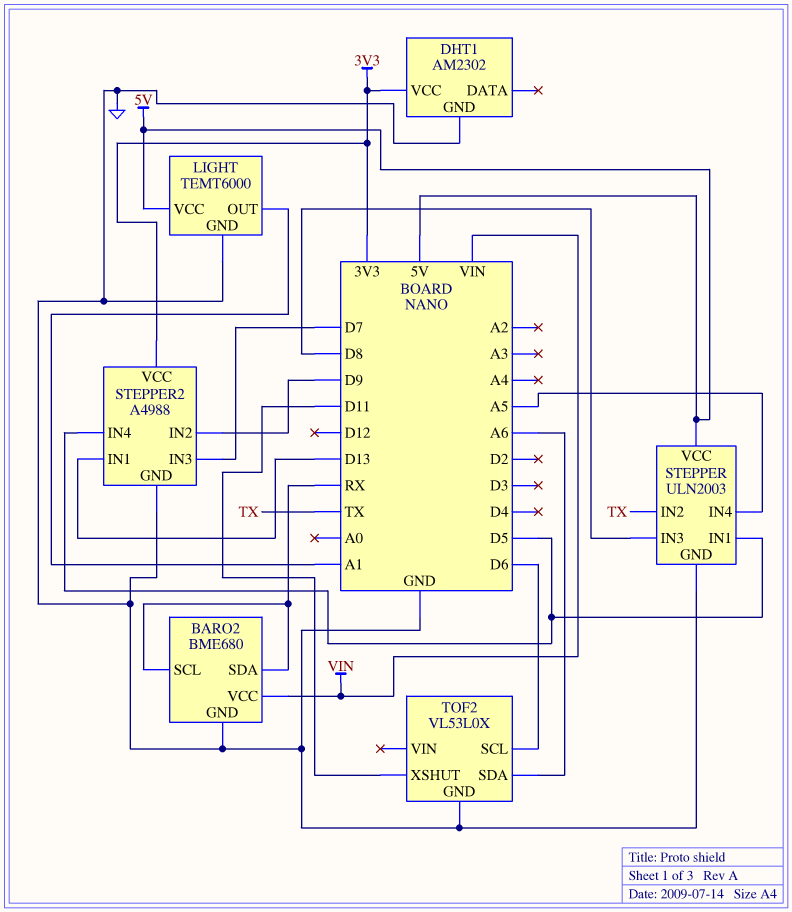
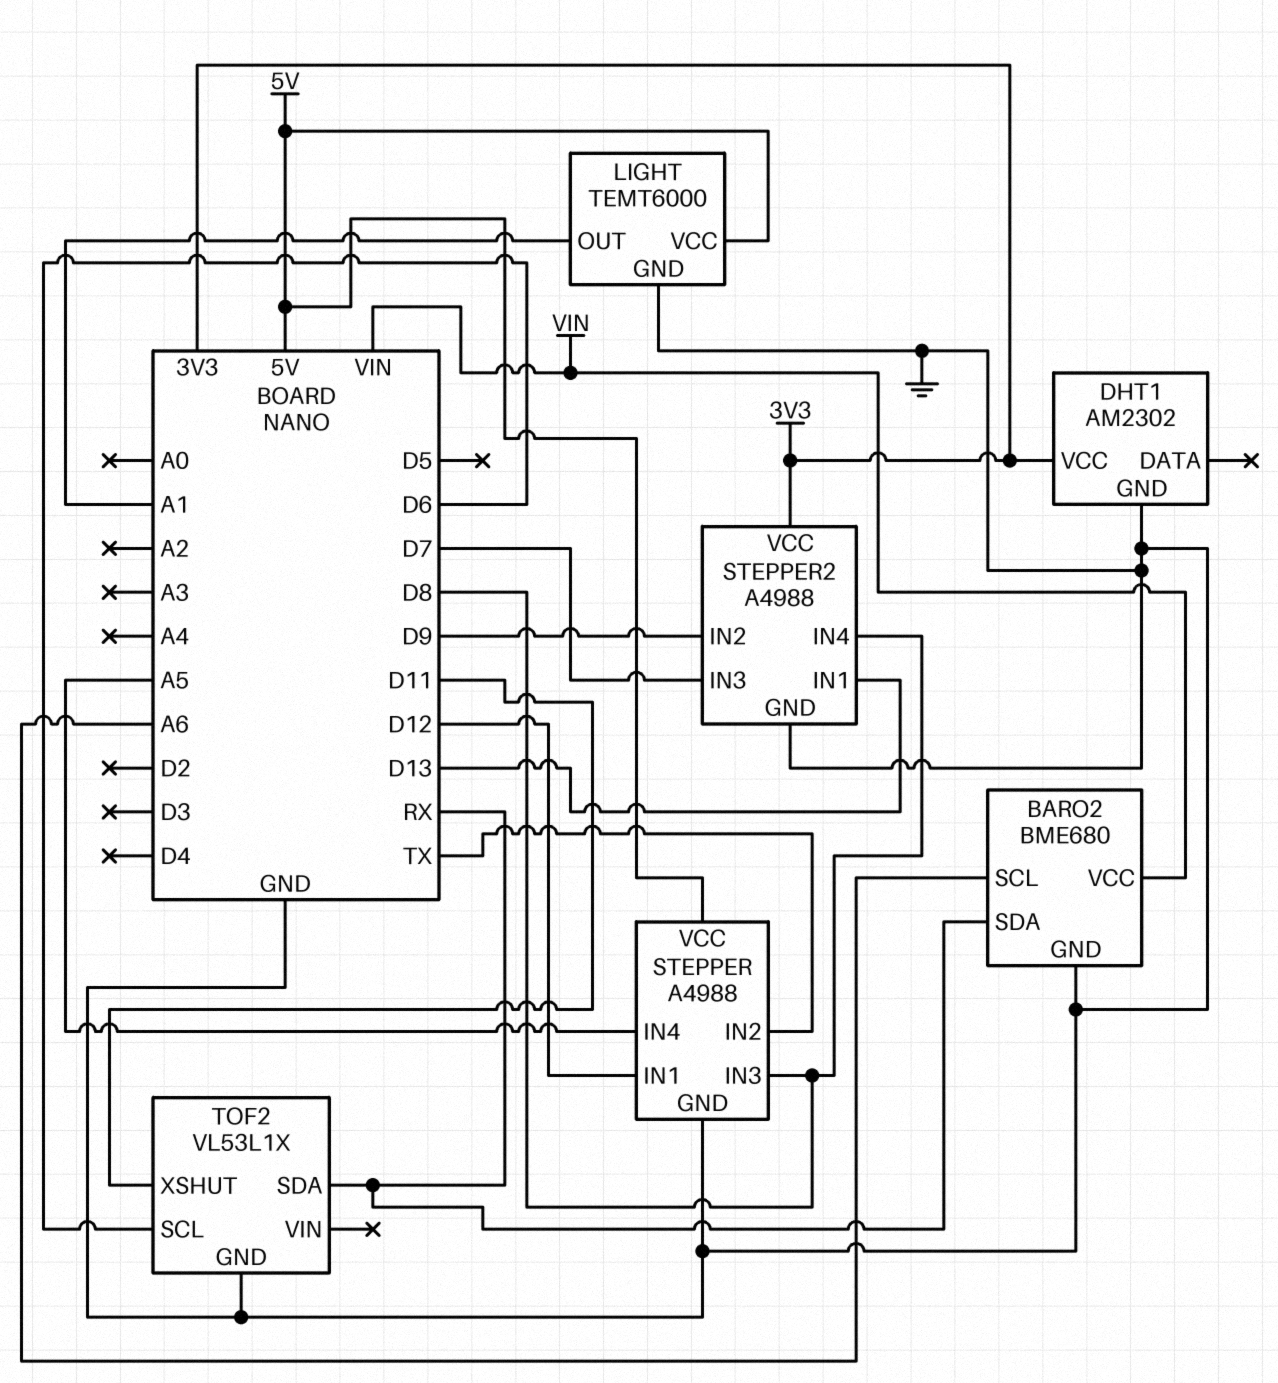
BARO2 pin SCL: RX -> A6
STEPPER: ULN2003 -> A4988
STEPPER pin IN1: D5 -> D12
STEPPER2 pin IN4: D5 -> D8
TOF2: VL53L0X -> VL53L1X
TOF2 pin SDA: A6 -> RX

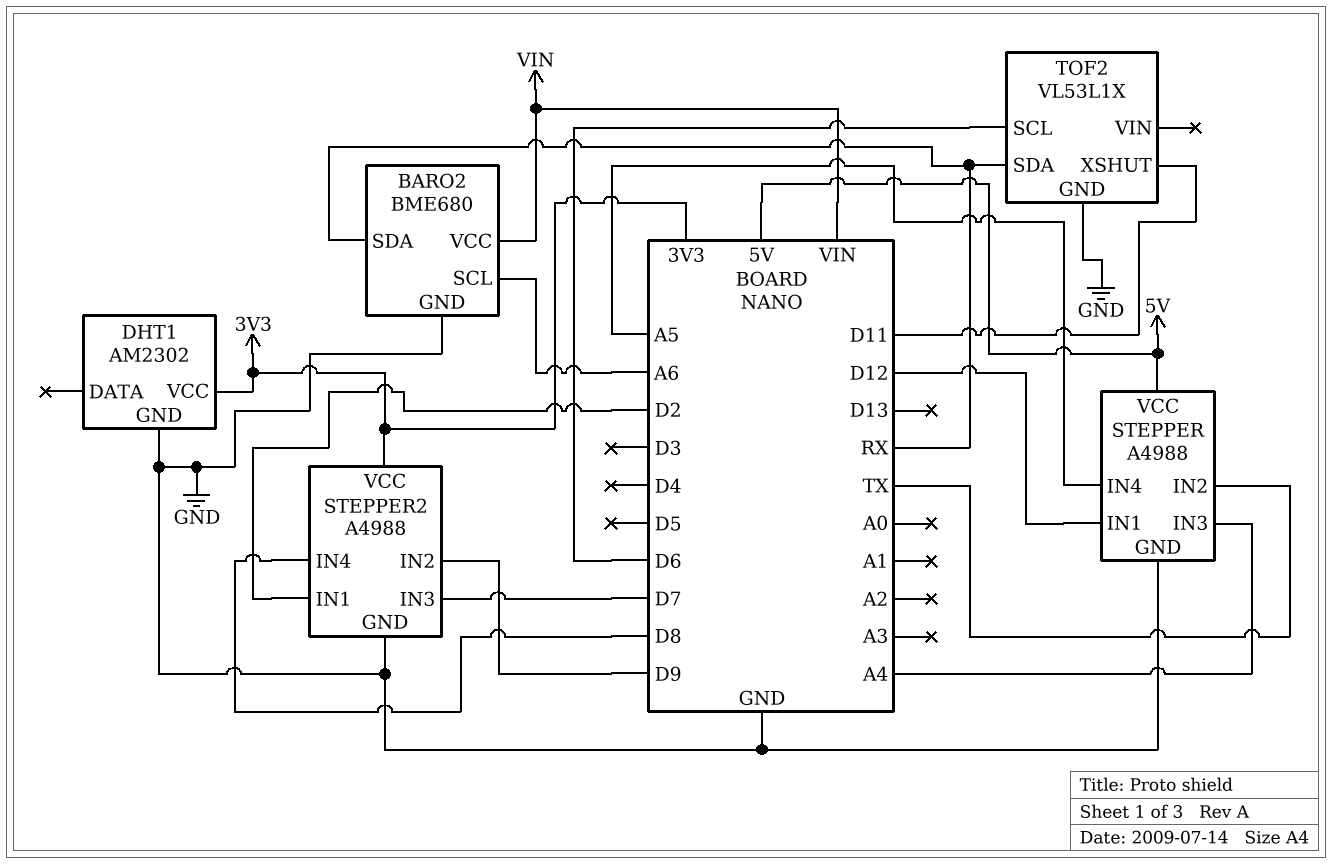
LIGHT: TEMT6000 -> none
LIGHT pin GND: GND -> none
LIGHT pin OUT: A1 -> none
LIGHT pin VCC: 5V -> none
STEPPER pin IN3: D8 -> A4
STEPPER2 pin IN1: D13 -> D2

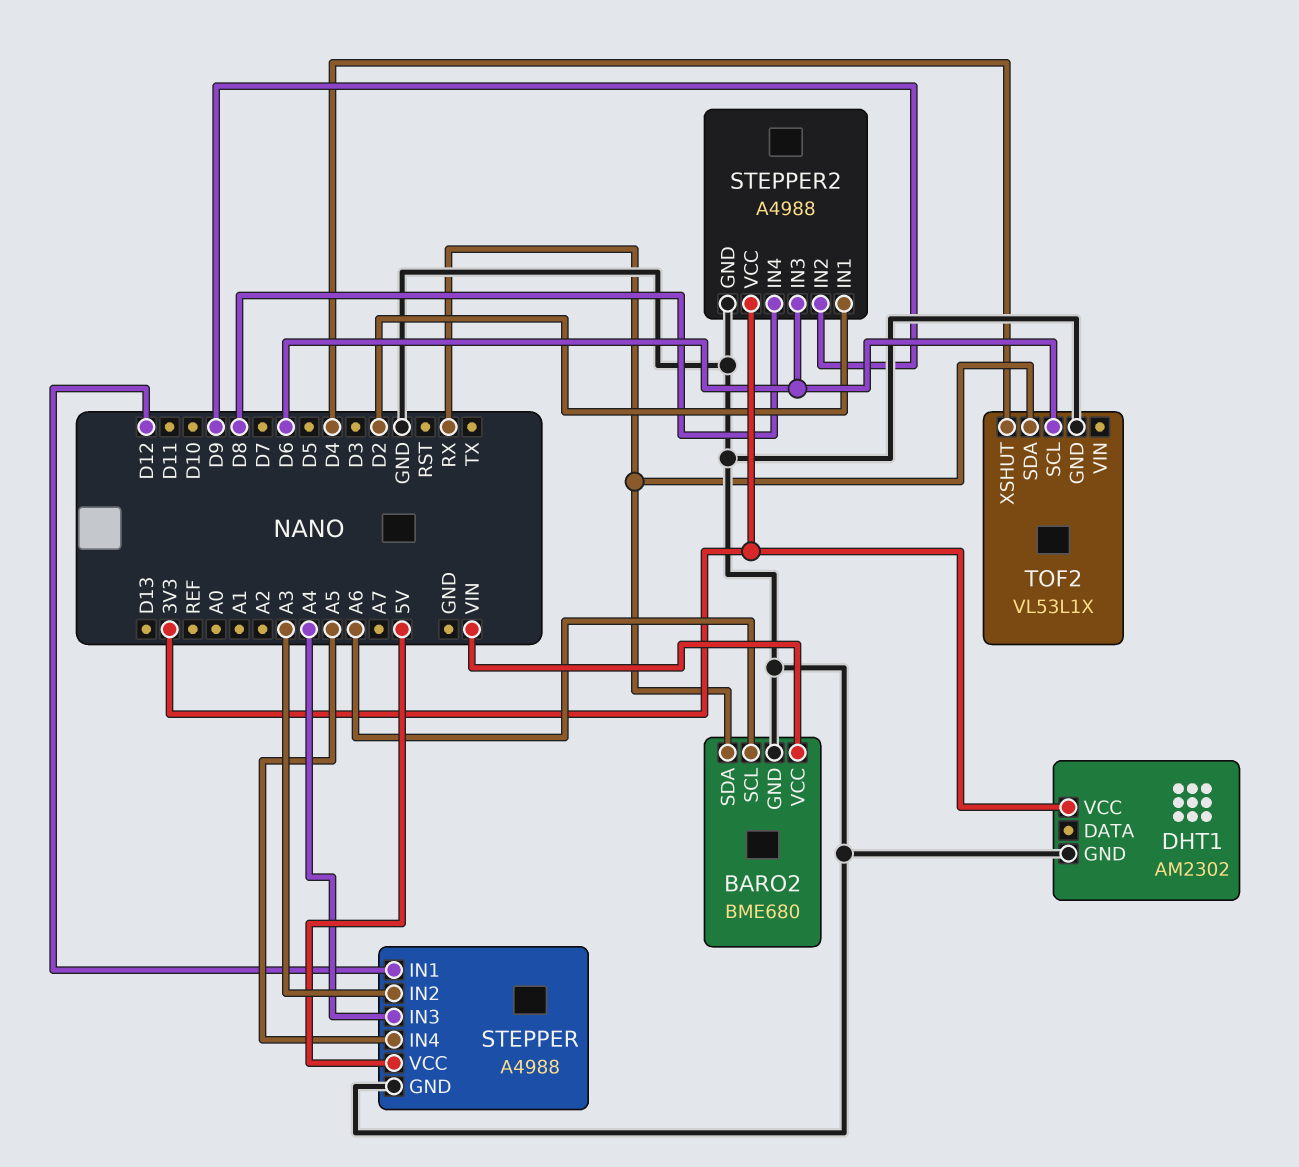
STEPPER pin IN2: TX -> A3
STEPPER2 pin IN3: D7 -> D6
TOF2 pin XSHUT: D11 -> D4

